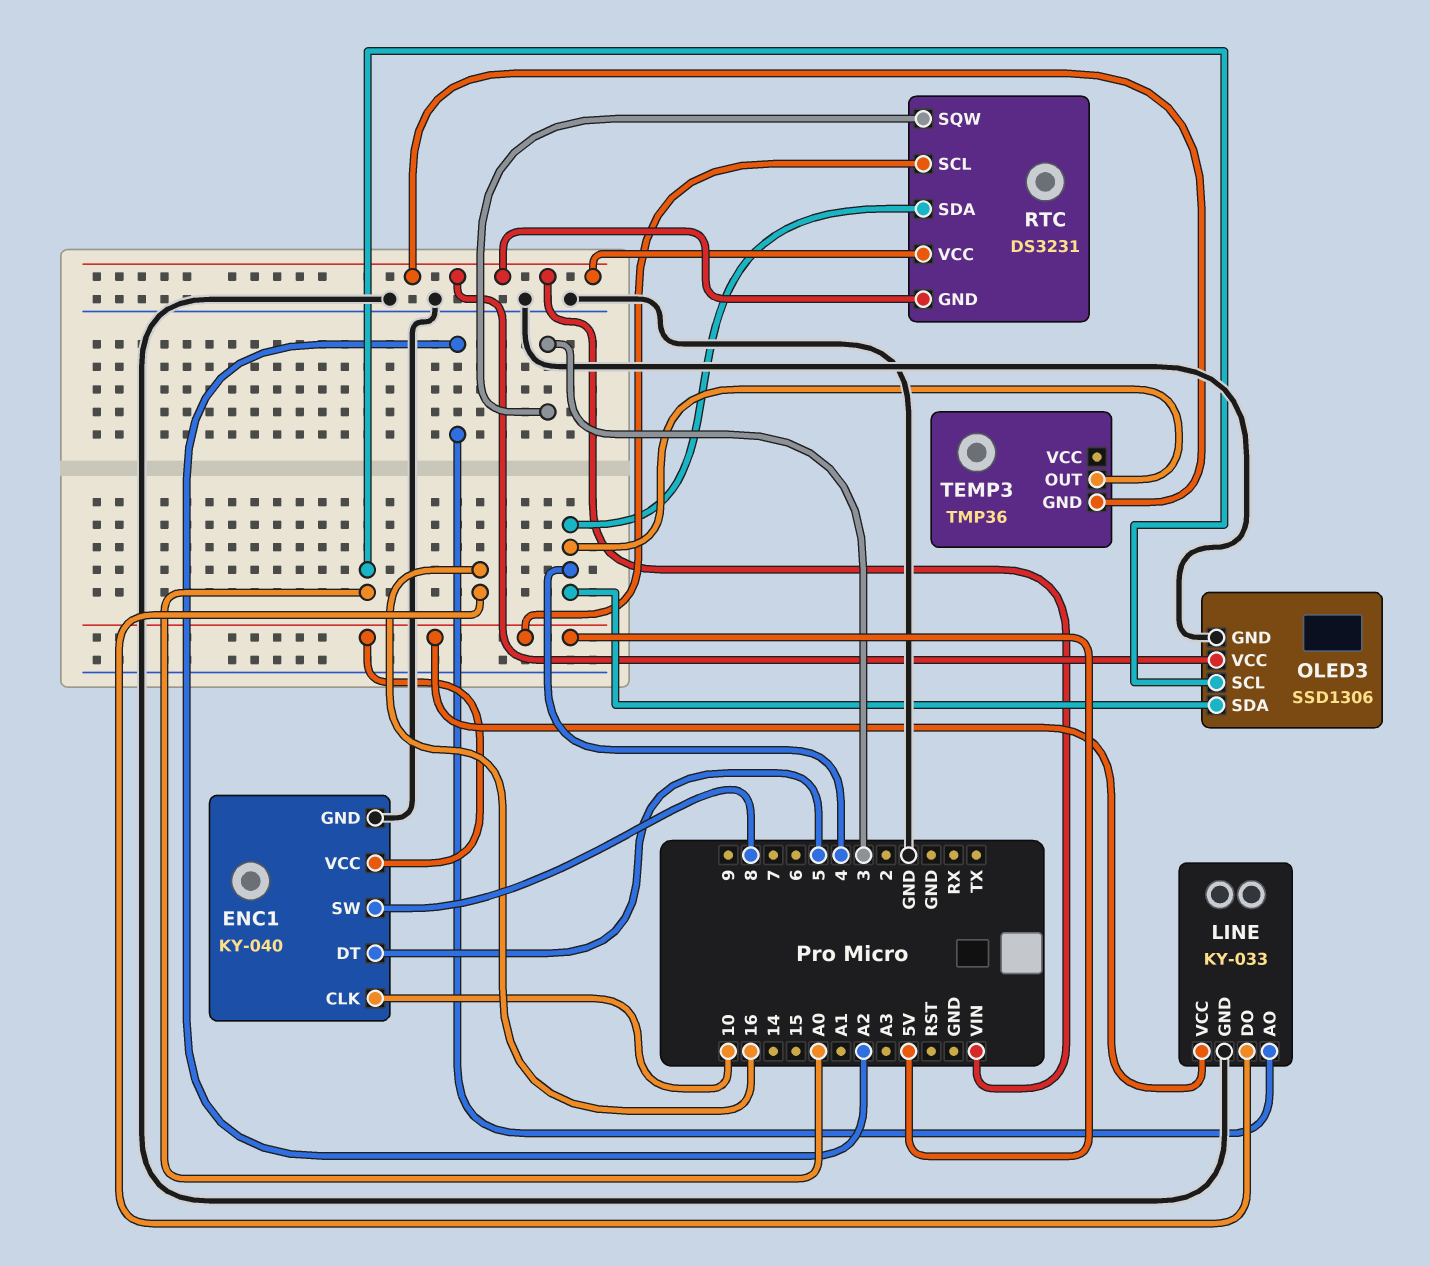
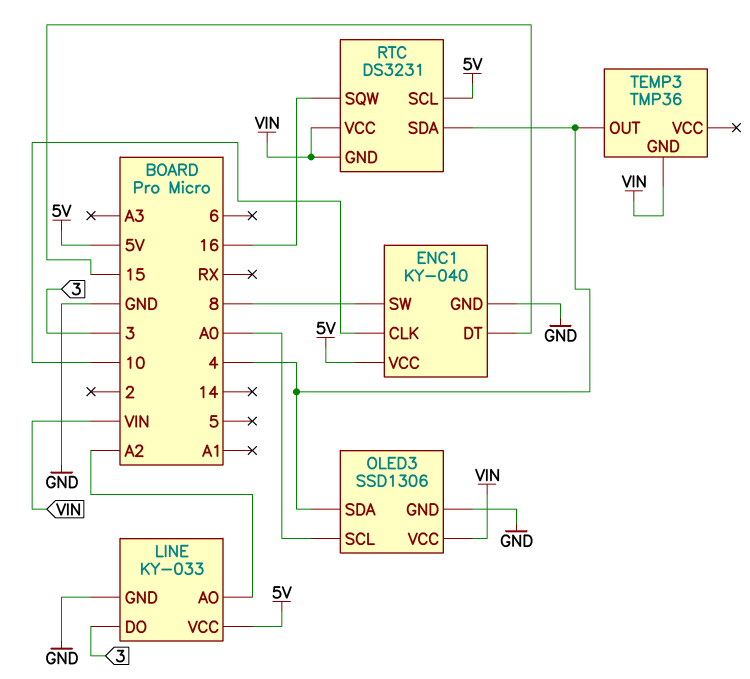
ENC1 pin DT: 5 -> 15
LINE pin DO: 16 -> 3
RTC pin SQW: 3 -> 16

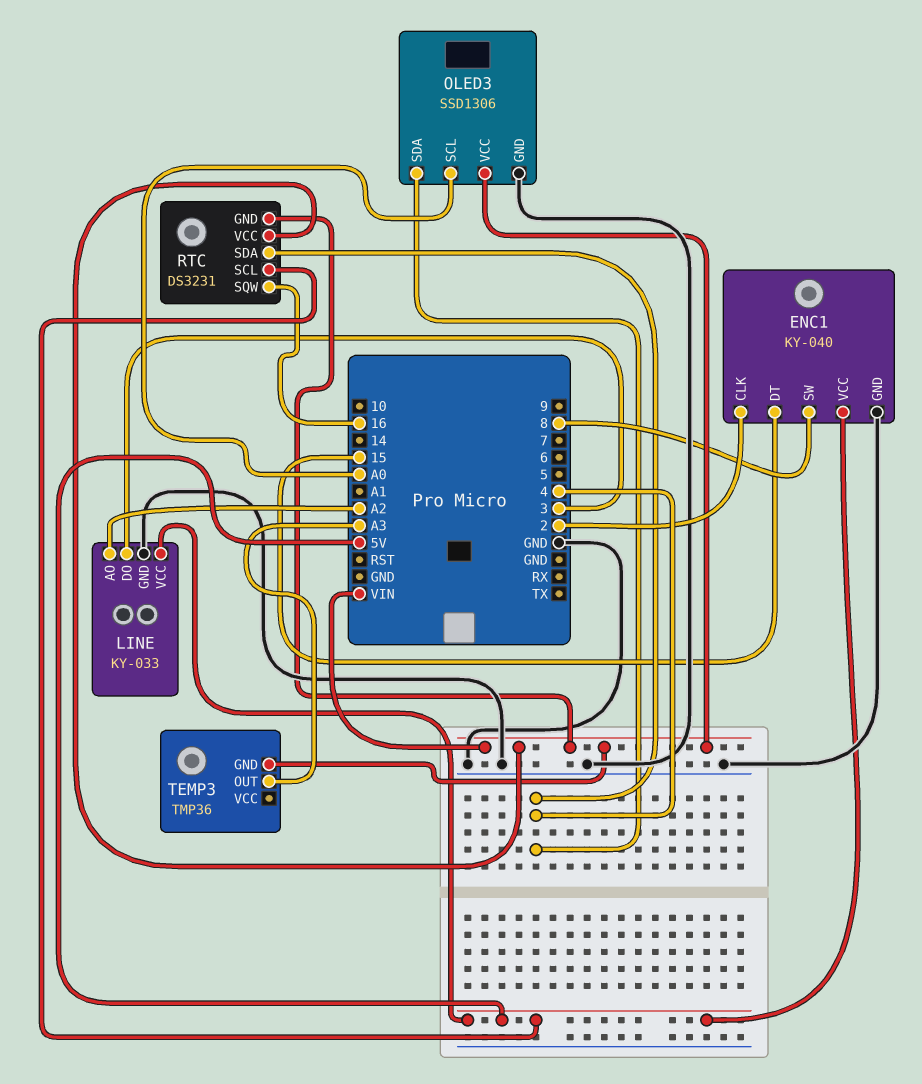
ENC1 pin CLK: 10 -> 2
TEMP3 pin OUT: 4 -> A3

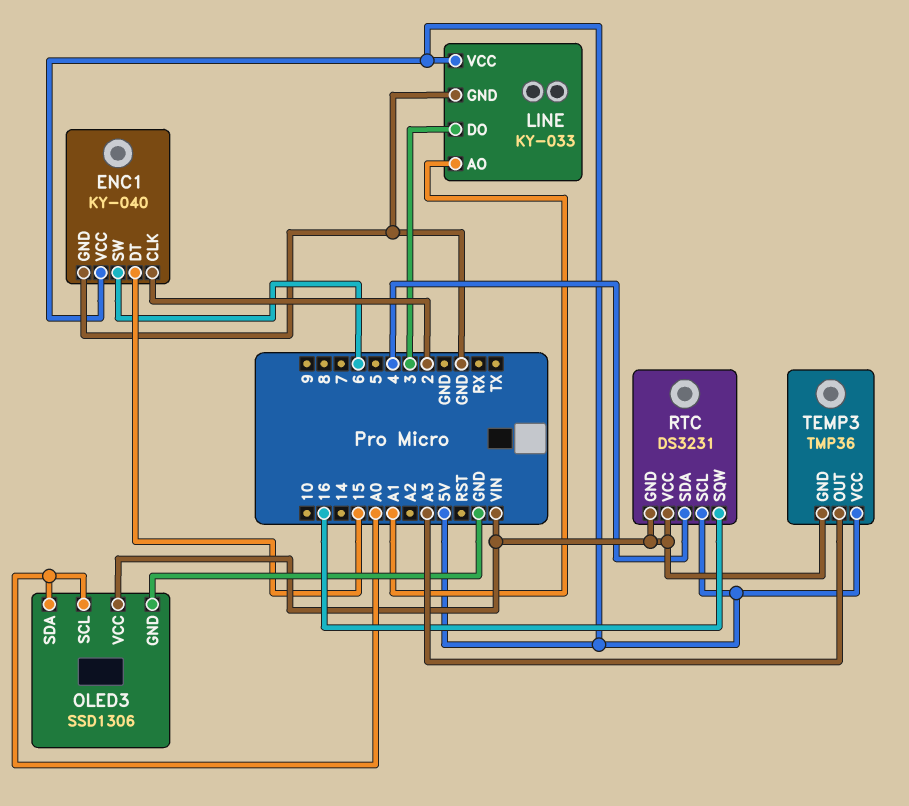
ENC1 pin SW: 8 -> 6
LINE pin AO: A2 -> A1
OLED3 pin SDA: 4 -> A0
TEMP3 pin VCC: none -> 5V

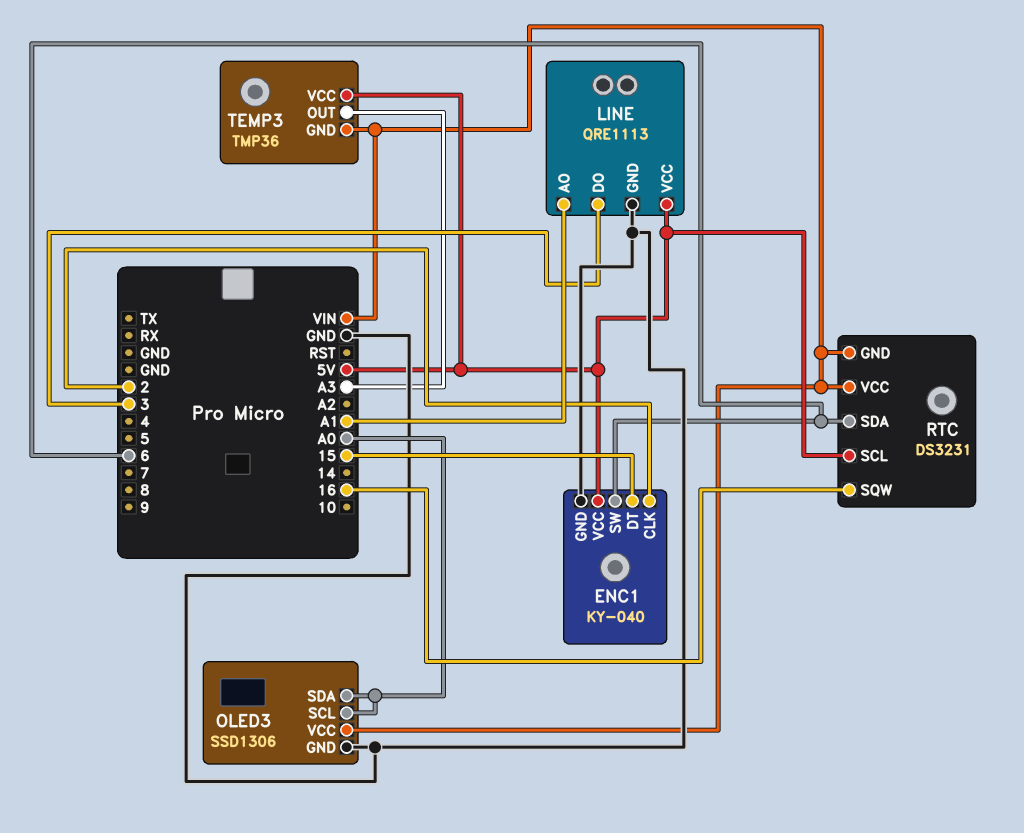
LINE: KY-033 -> QRE1113
RTC pin SDA: 4 -> 6

